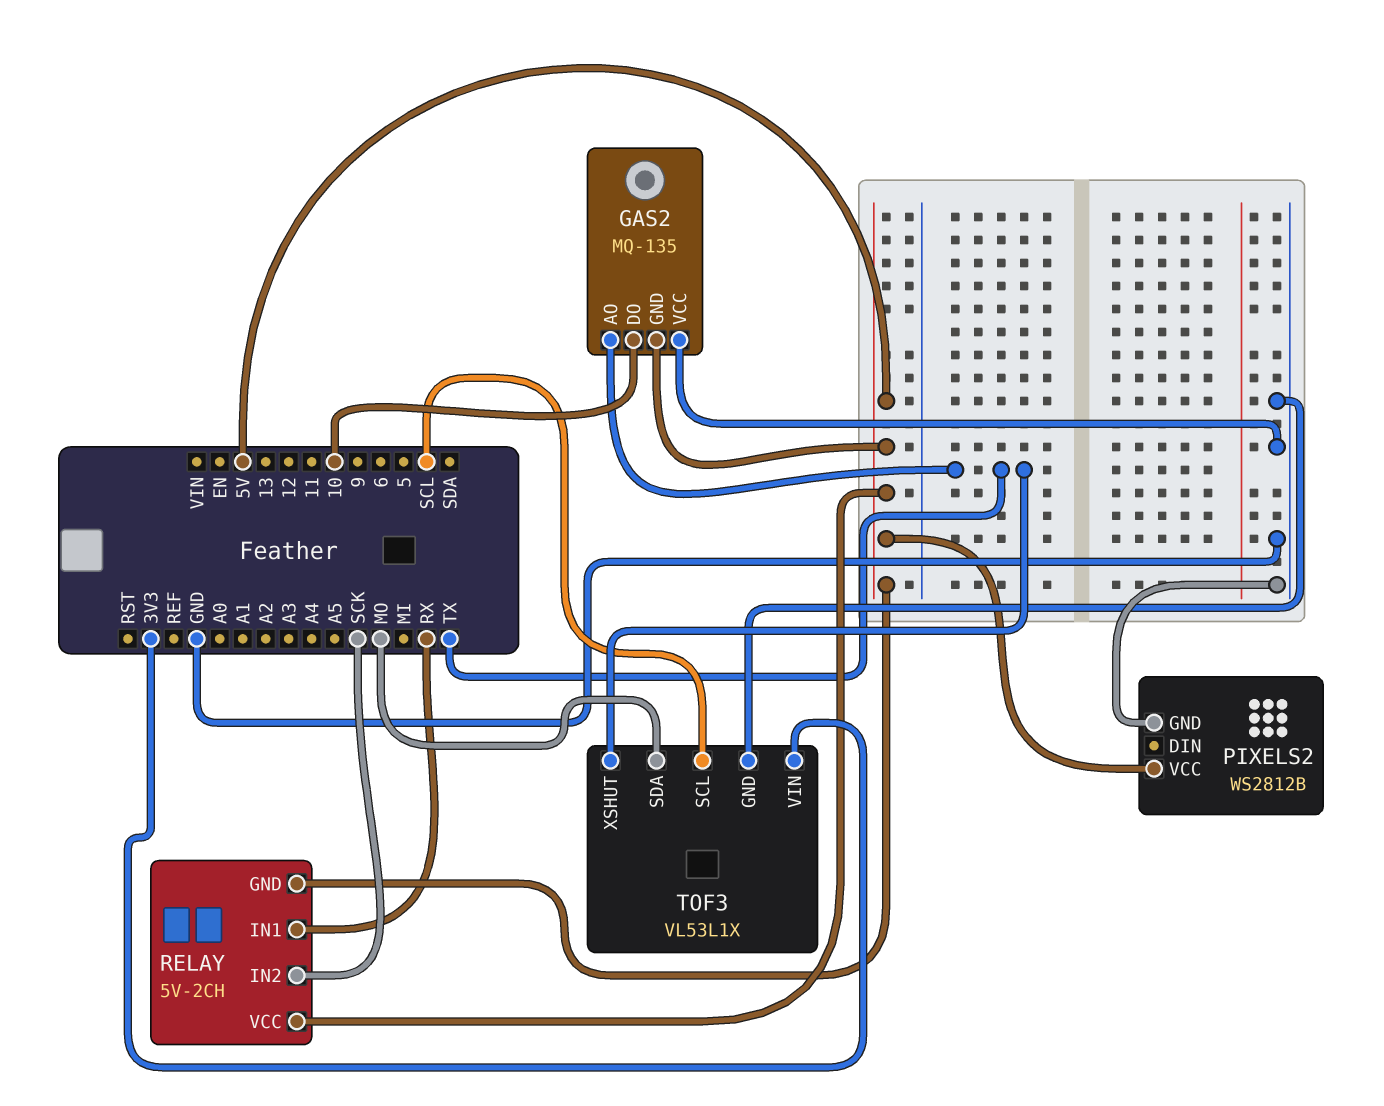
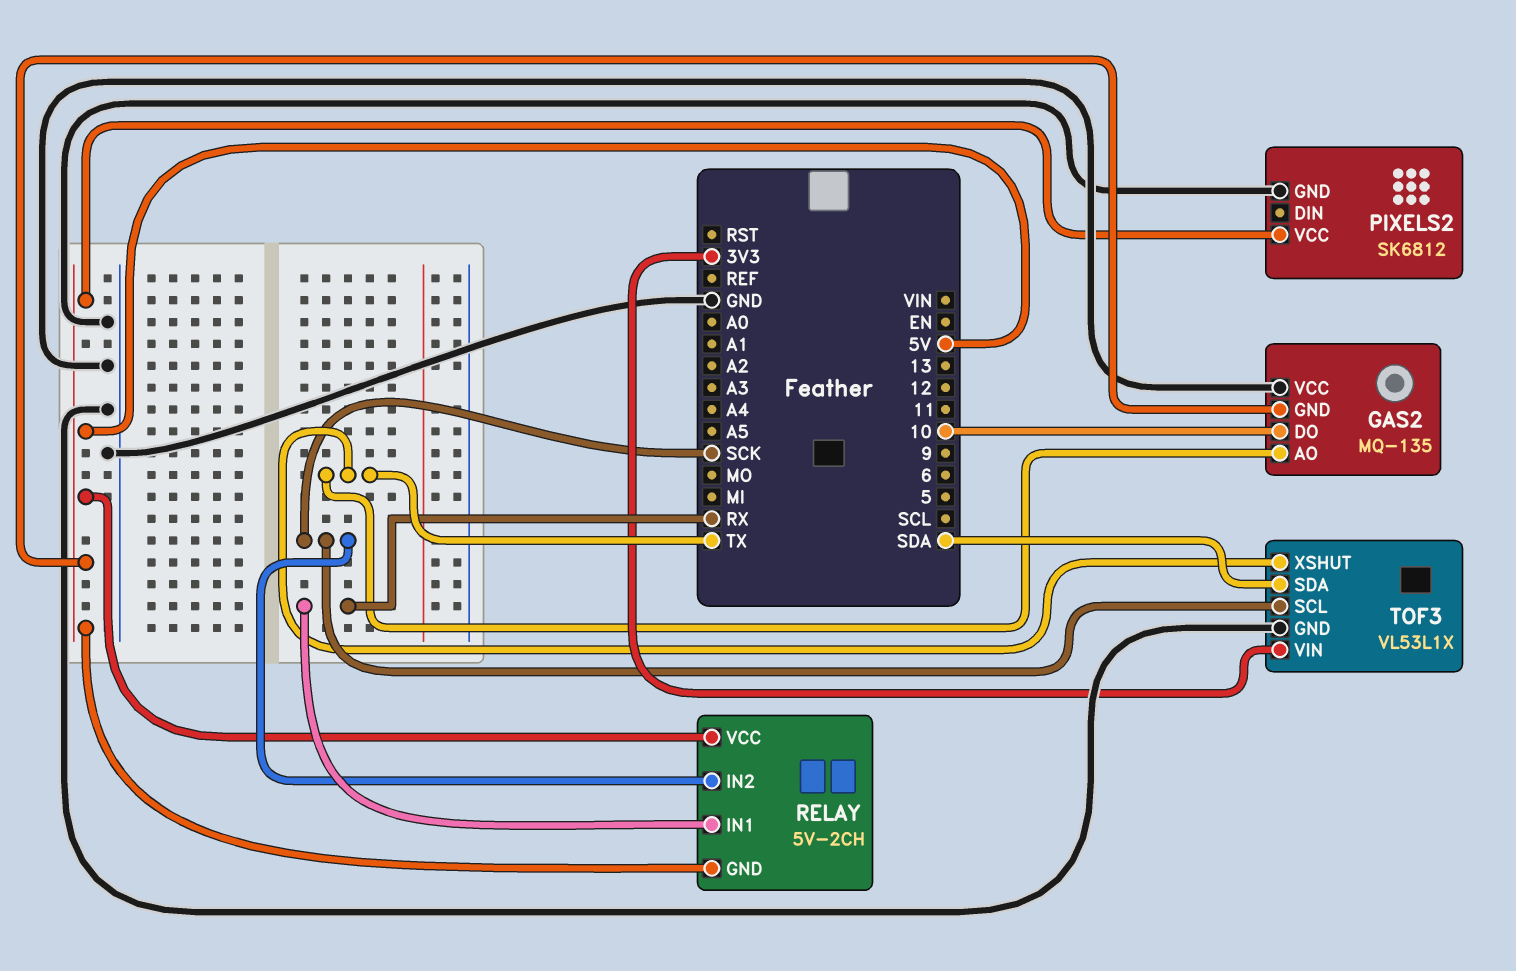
PIXELS2: WS2812B -> SK6812
TOF3 pin SCL: SCL -> SCK
TOF3 pin SDA: MO -> SDA

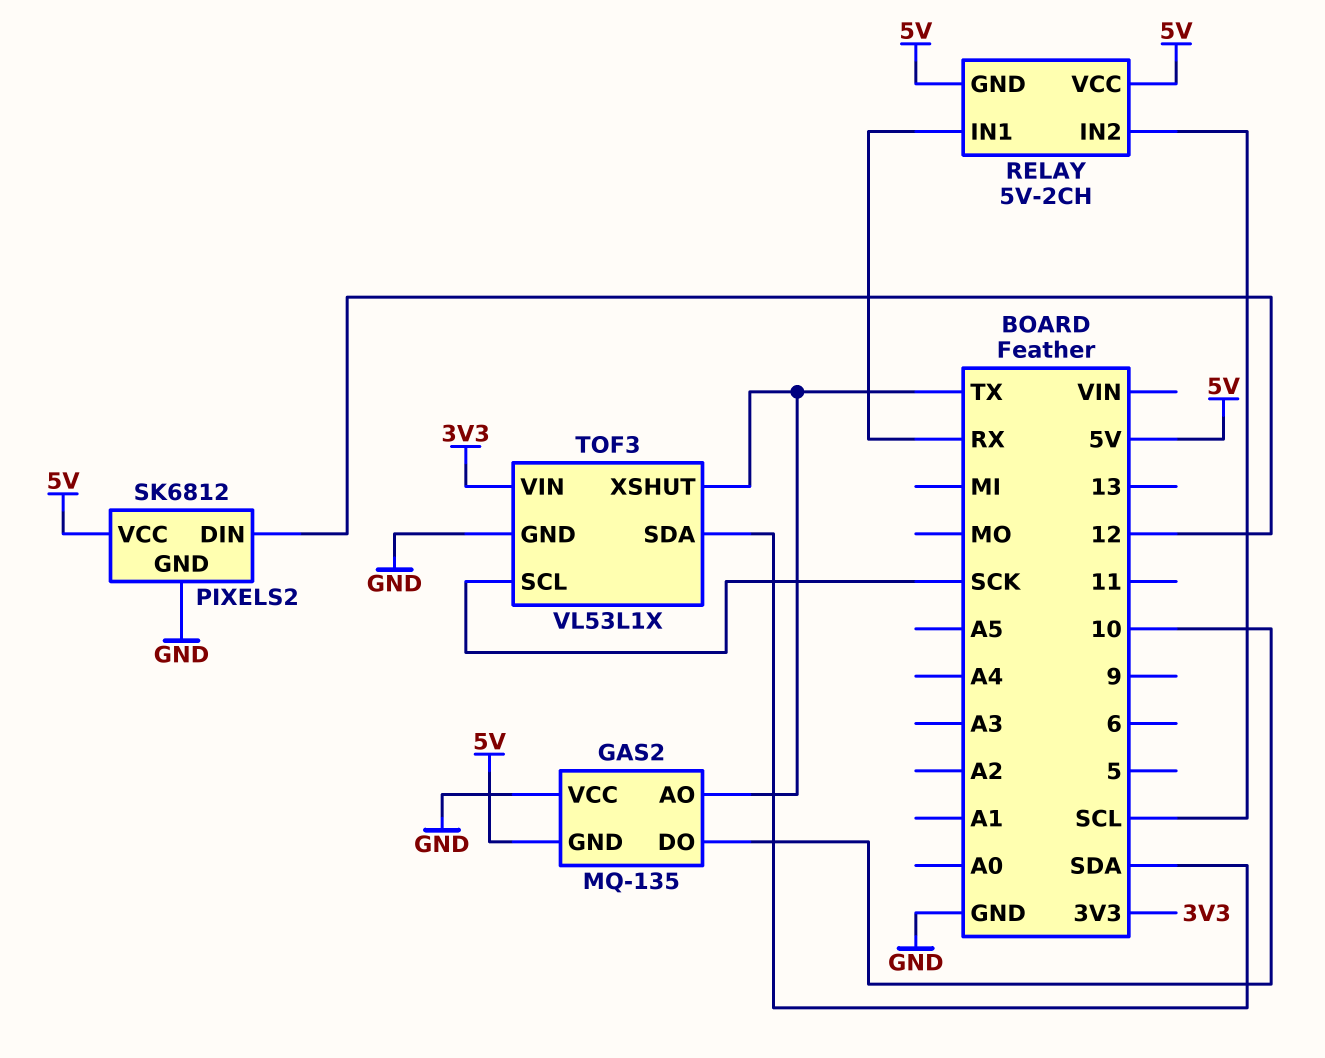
PIXELS2 pin DIN: none -> 12
RELAY pin IN2: SCK -> SCL

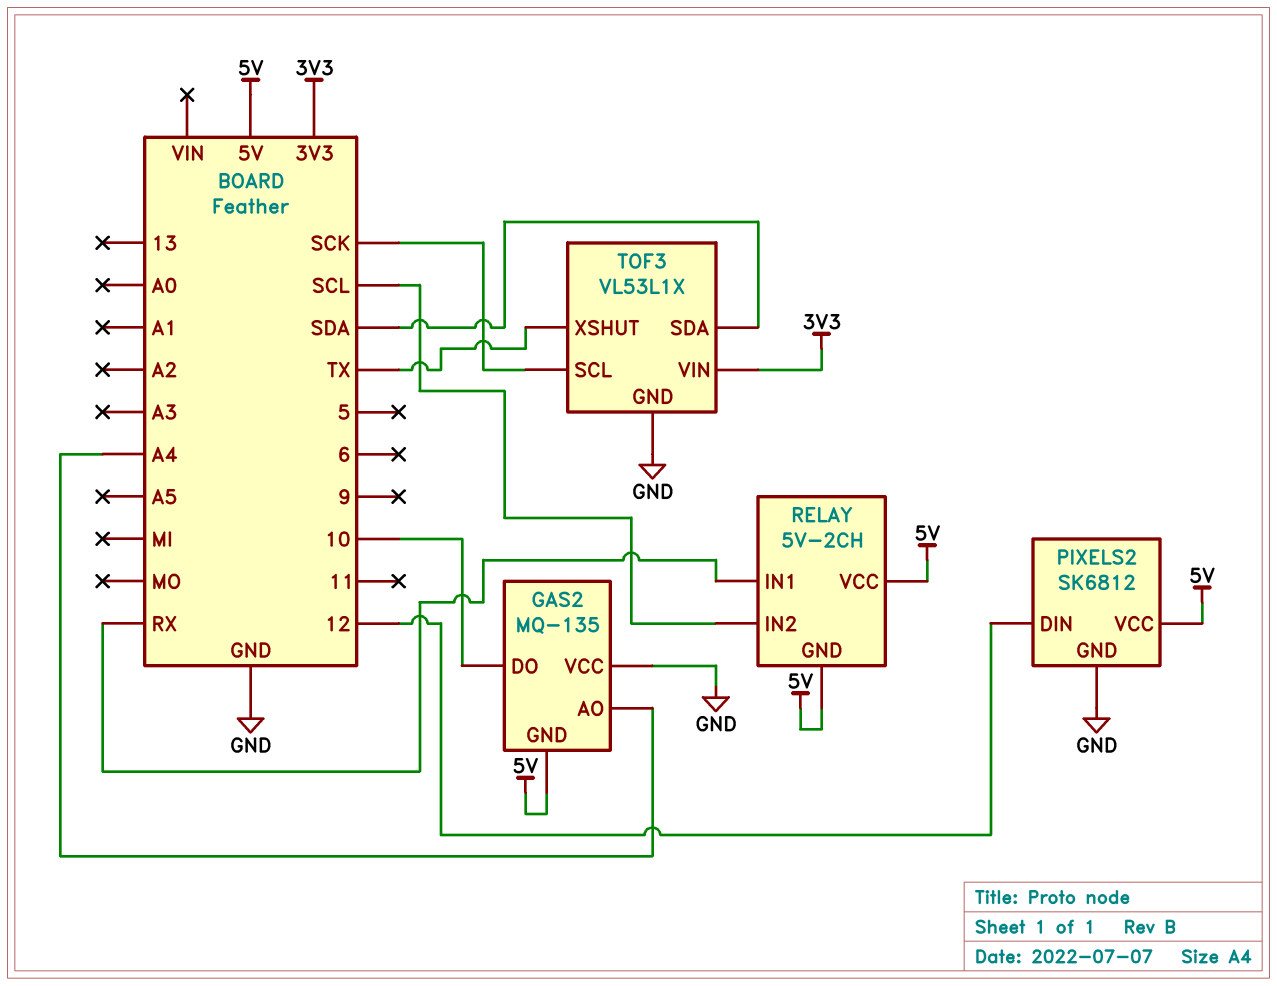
GAS2 pin AO: TX -> A4

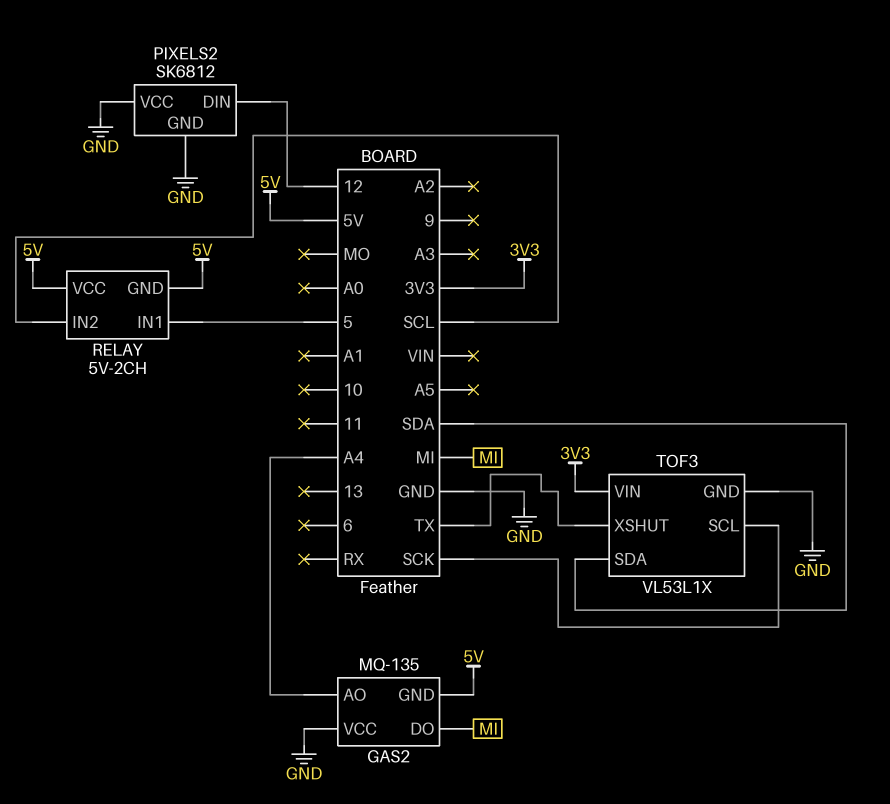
GAS2 pin DO: 10 -> MI
PIXELS2 pin VCC: 5V -> GND
RELAY pin IN1: RX -> 5

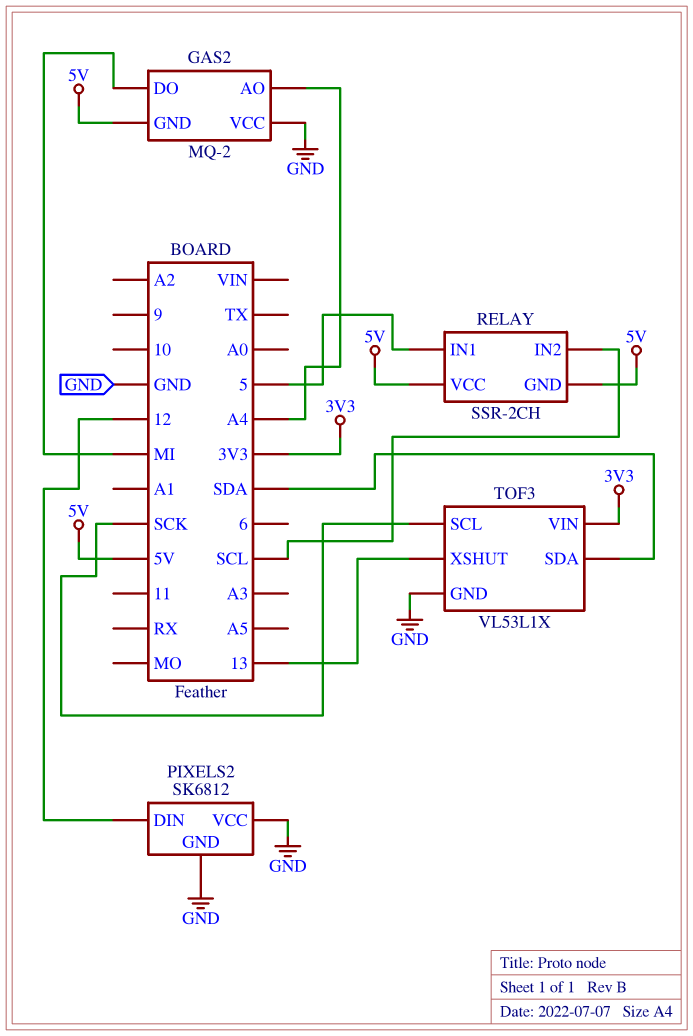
GAS2: MQ-135 -> MQ-2
RELAY: 5V-2CH -> SSR-2CH
TOF3 pin XSHUT: TX -> 13

